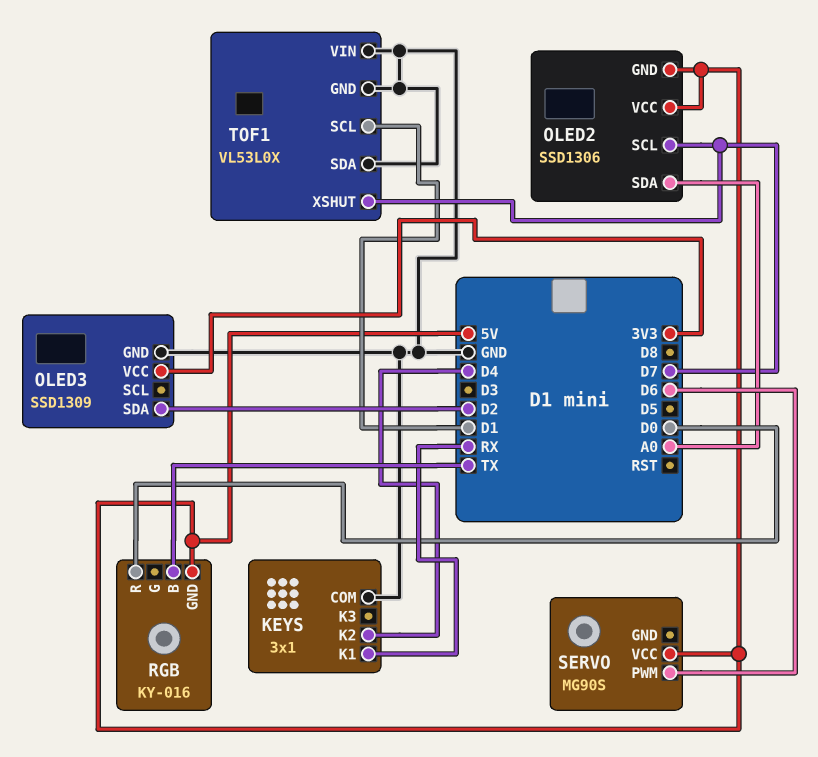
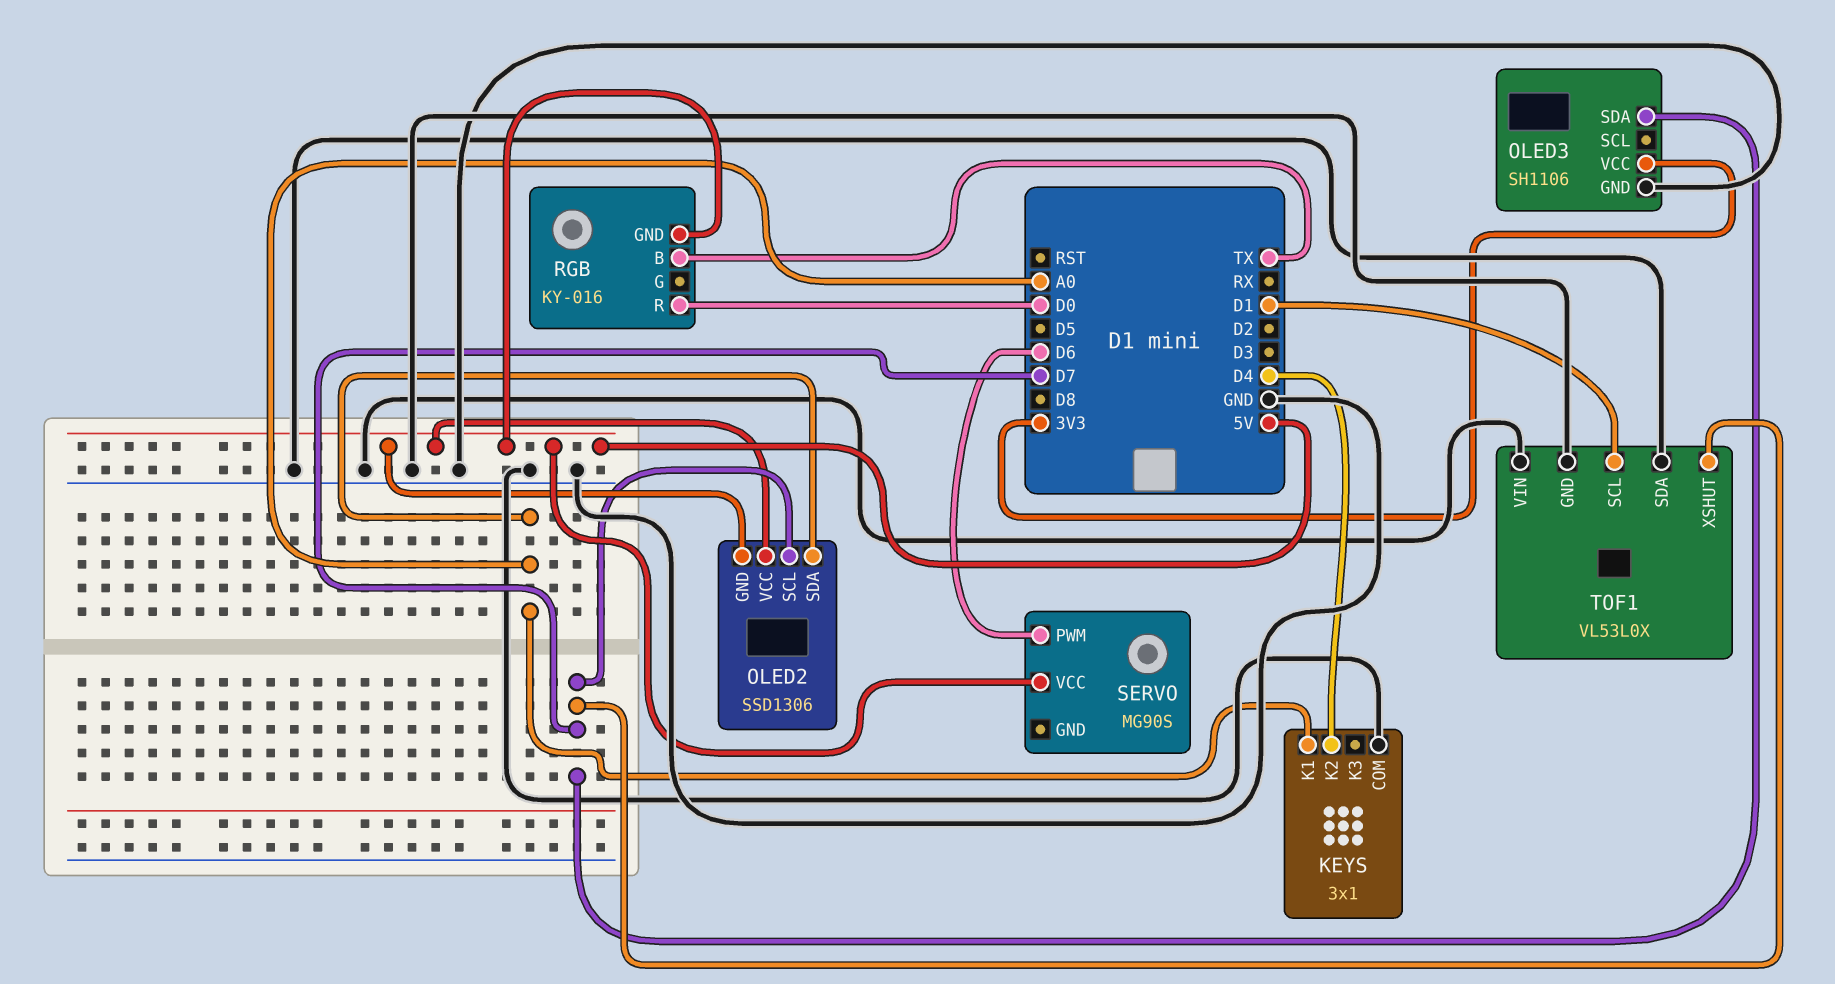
KEYS pin K1: RX -> A0
OLED3: SSD1309 -> SH1106
OLED3 pin SDA: D2 -> D7

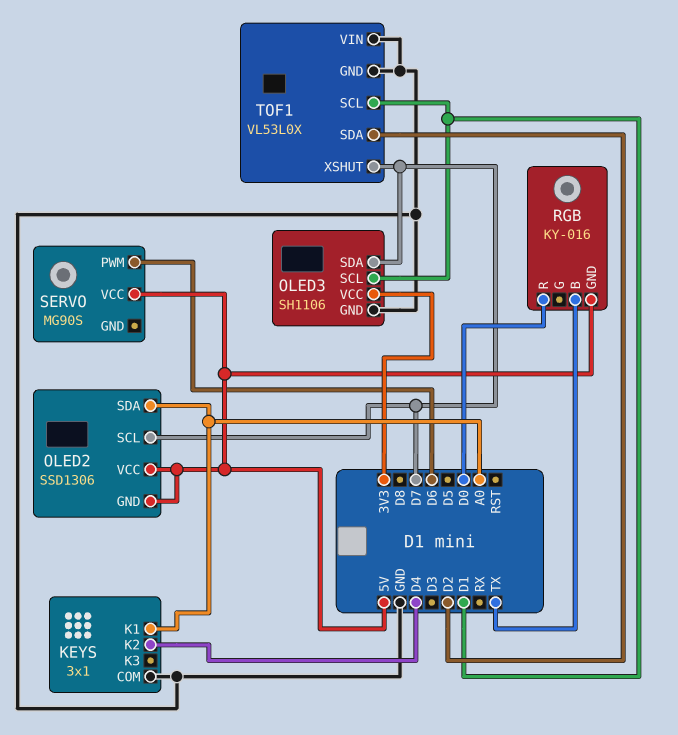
OLED3 pin SCL: none -> D1
TOF1 pin SDA: GND -> D2

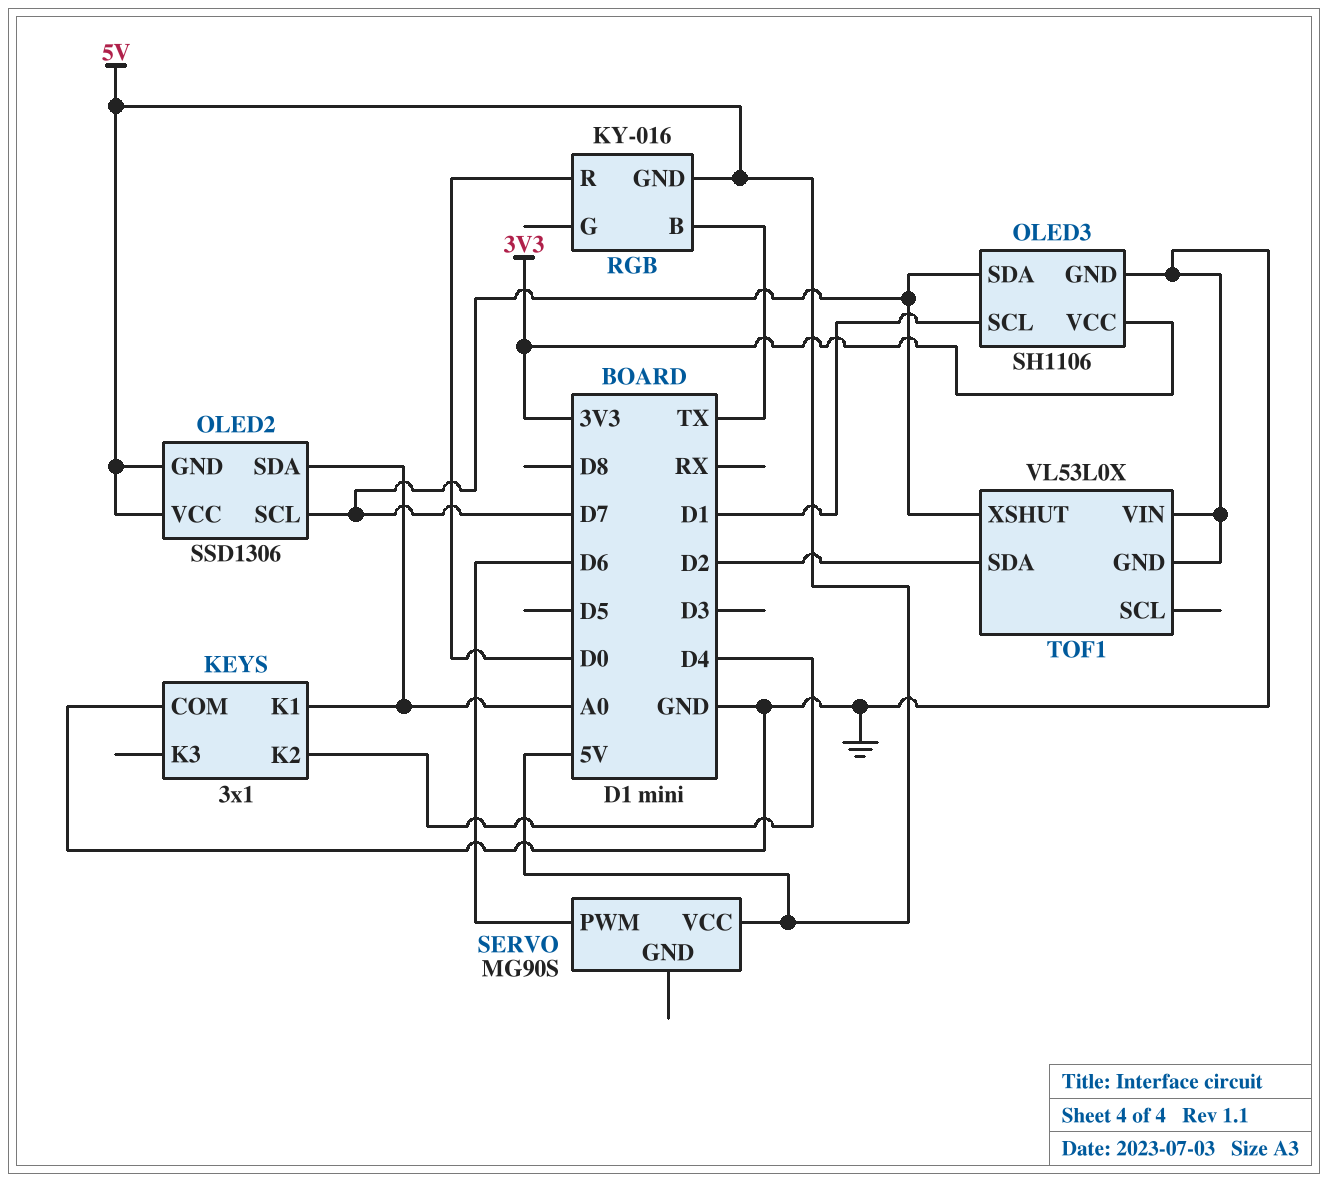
TOF1 pin SCL: D1 -> none

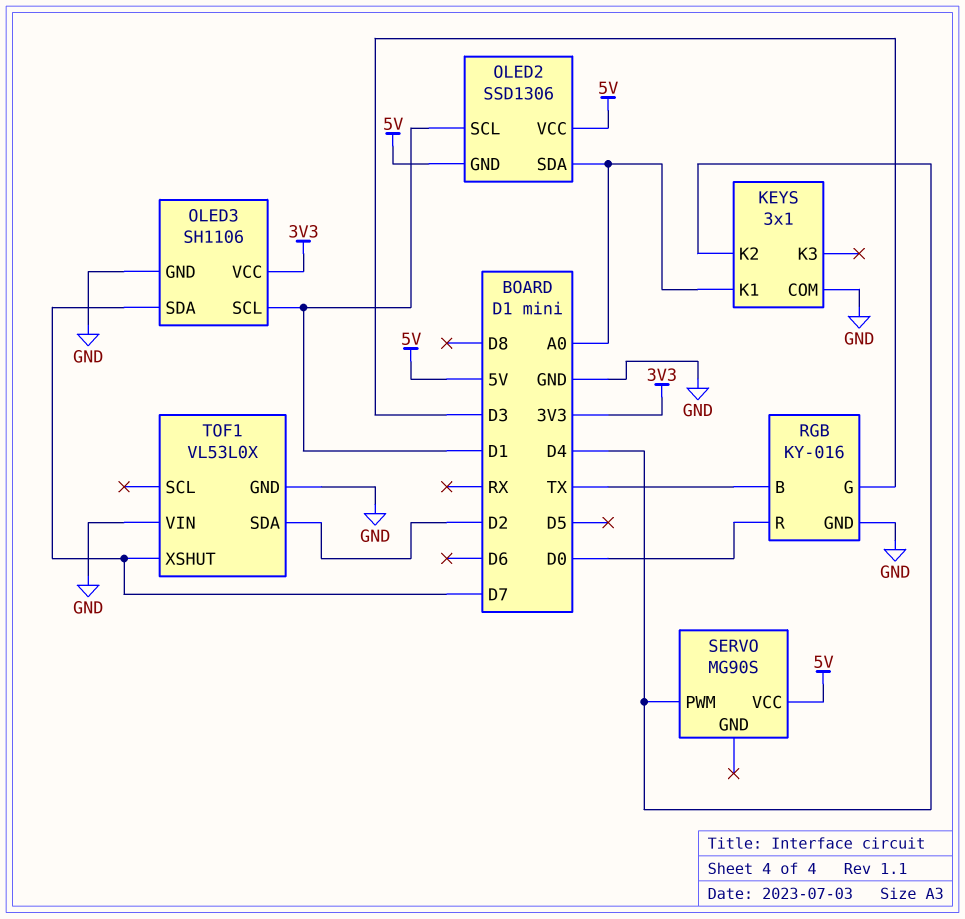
OLED2 pin SCL: D7 -> D1
RGB pin G: none -> D3
RGB pin GND: 5V -> GND
SERVO pin PWM: D6 -> D4

